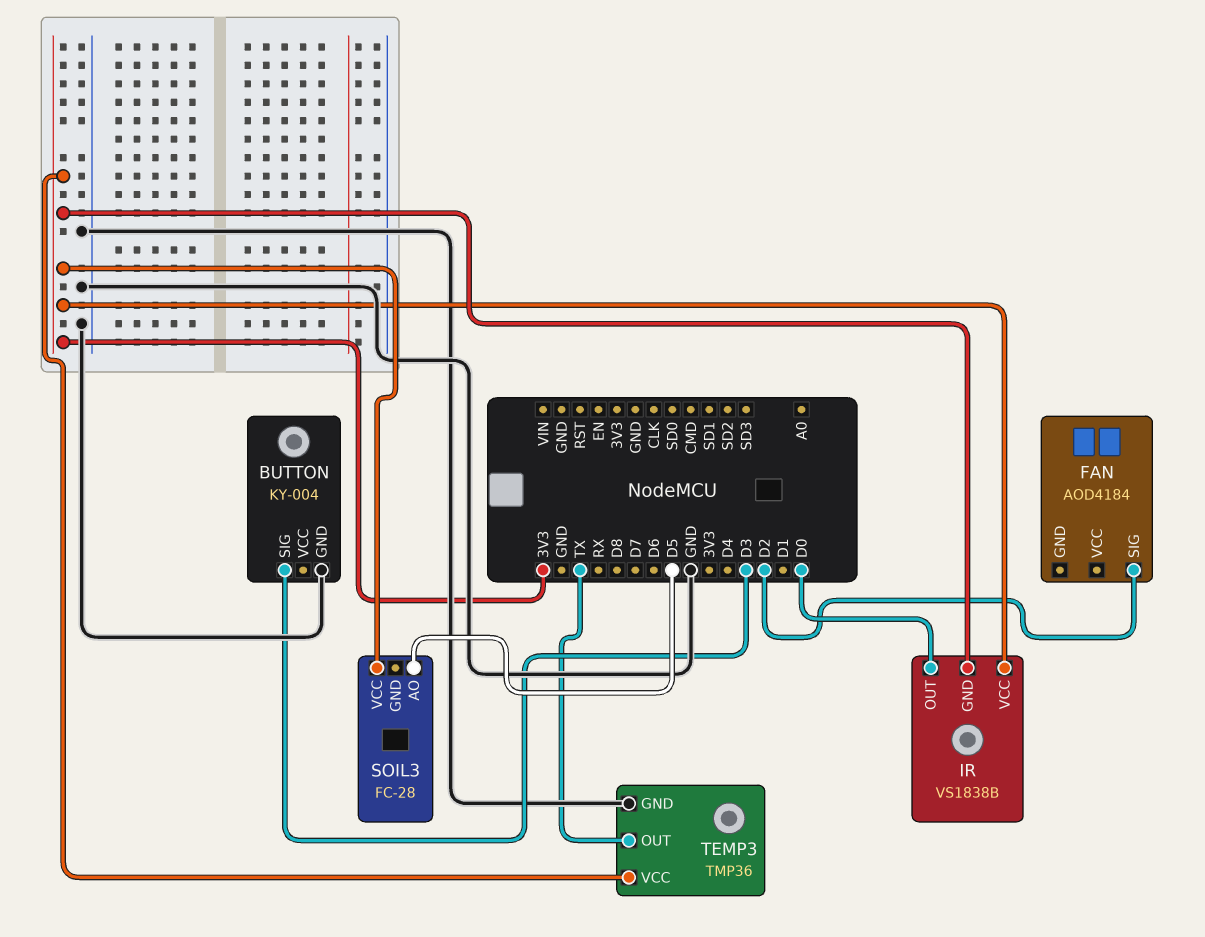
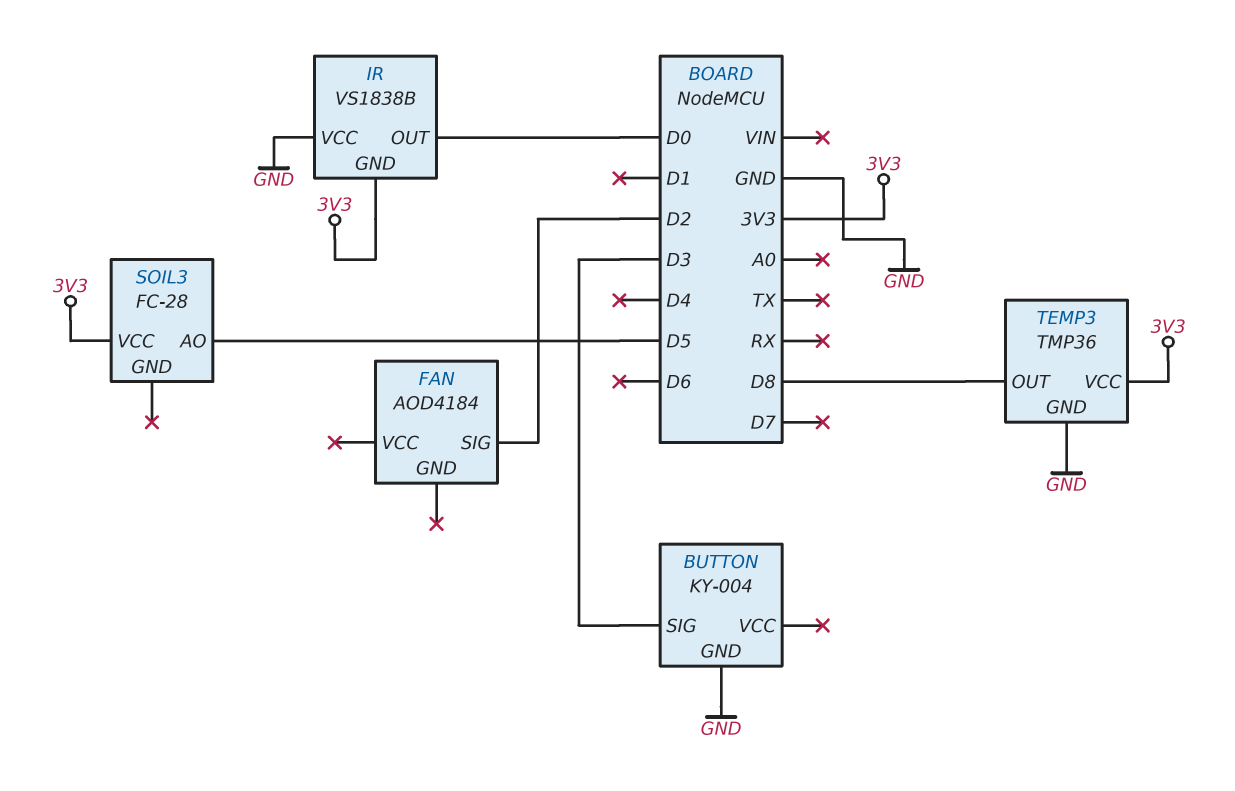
IR pin VCC: 3V3 -> GND
TEMP3 pin OUT: TX -> D8

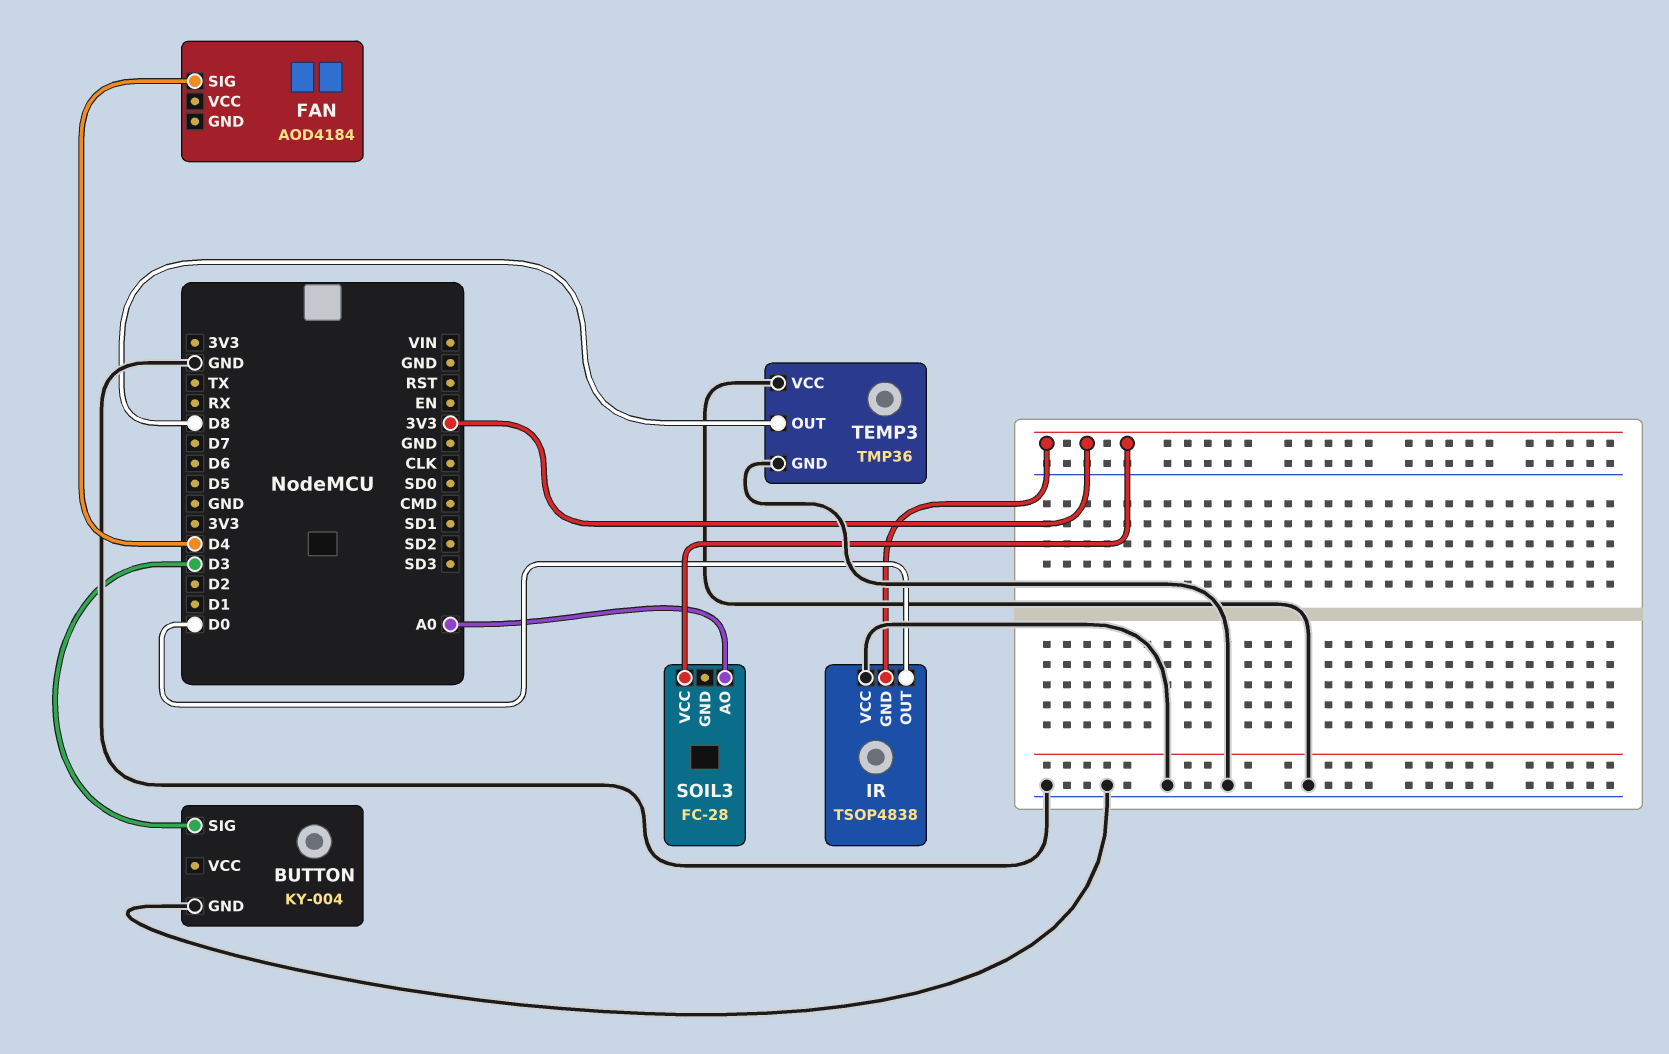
FAN pin SIG: D2 -> D4
IR: VS1838B -> TSOP4838
SOIL3 pin AO: D5 -> A0
TEMP3 pin VCC: 3V3 -> GND

